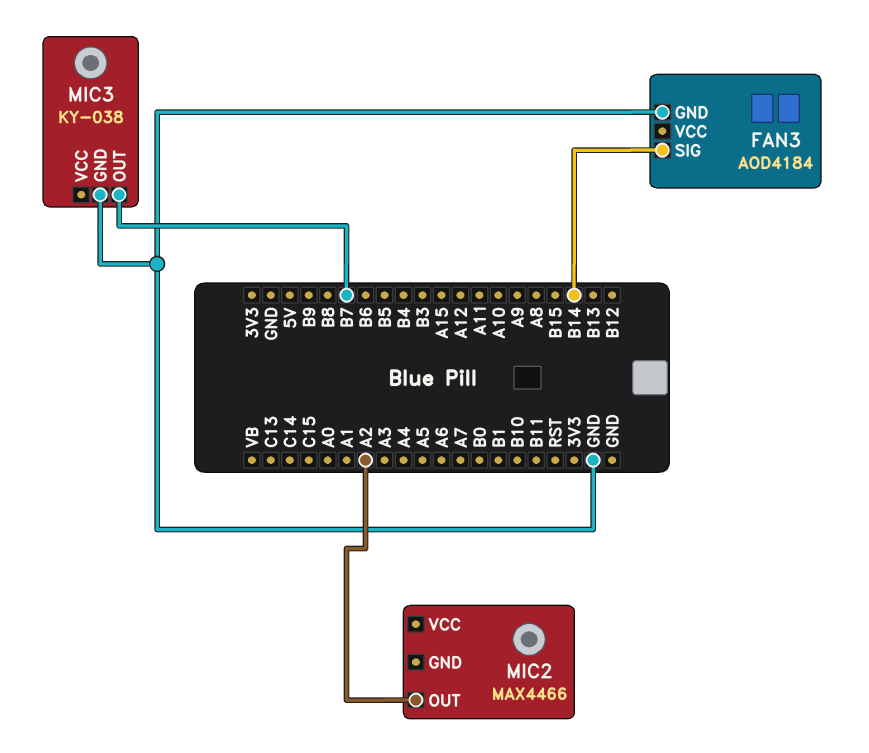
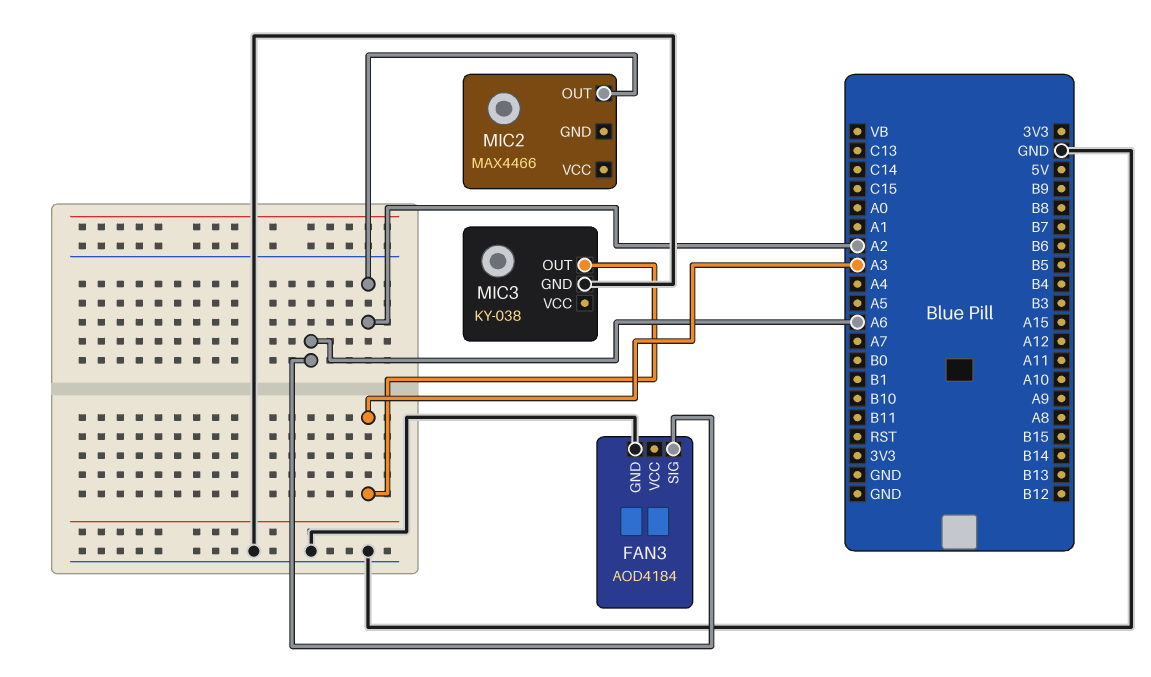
FAN3 pin SIG: B14 -> A6
MIC3 pin OUT: B7 -> A3

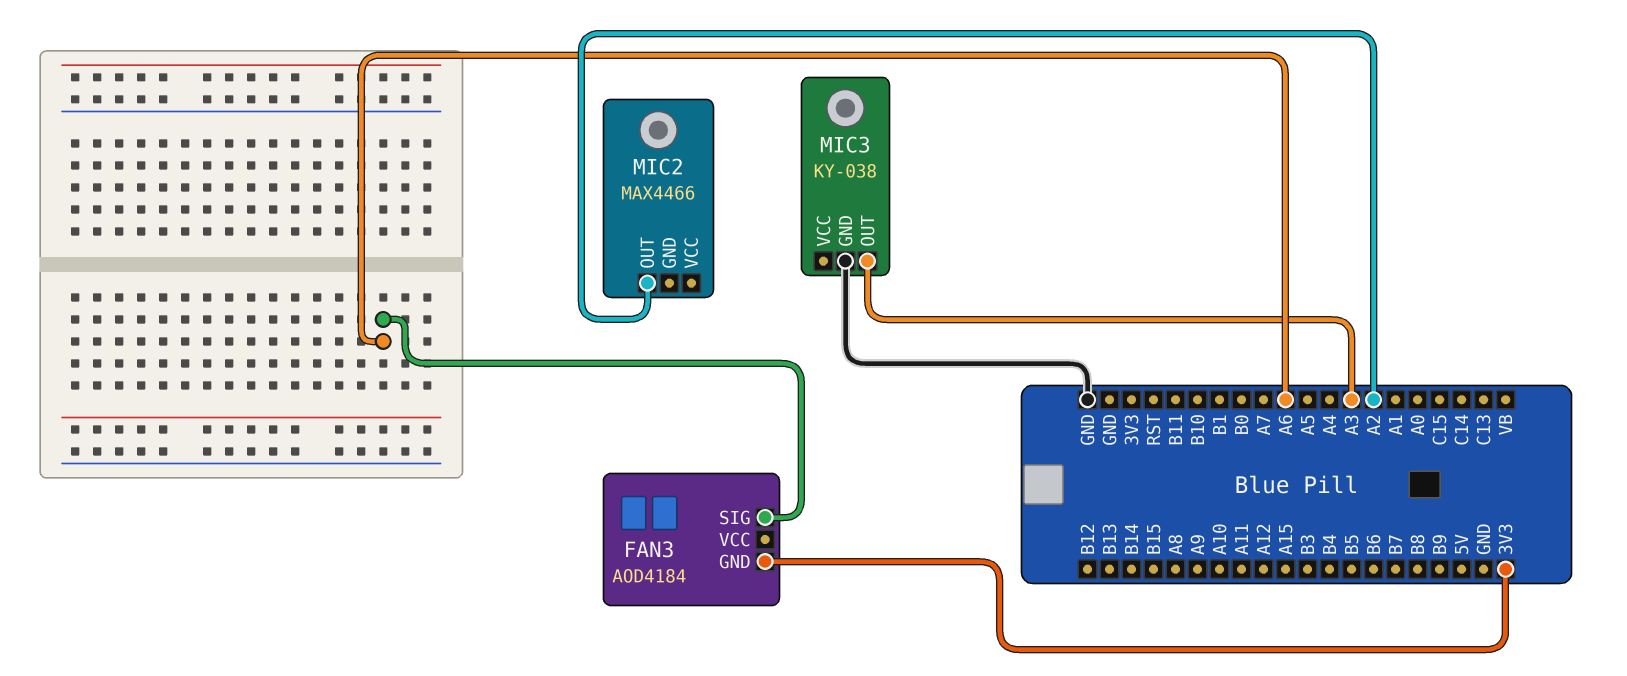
FAN3 pin GND: GND -> 3V3

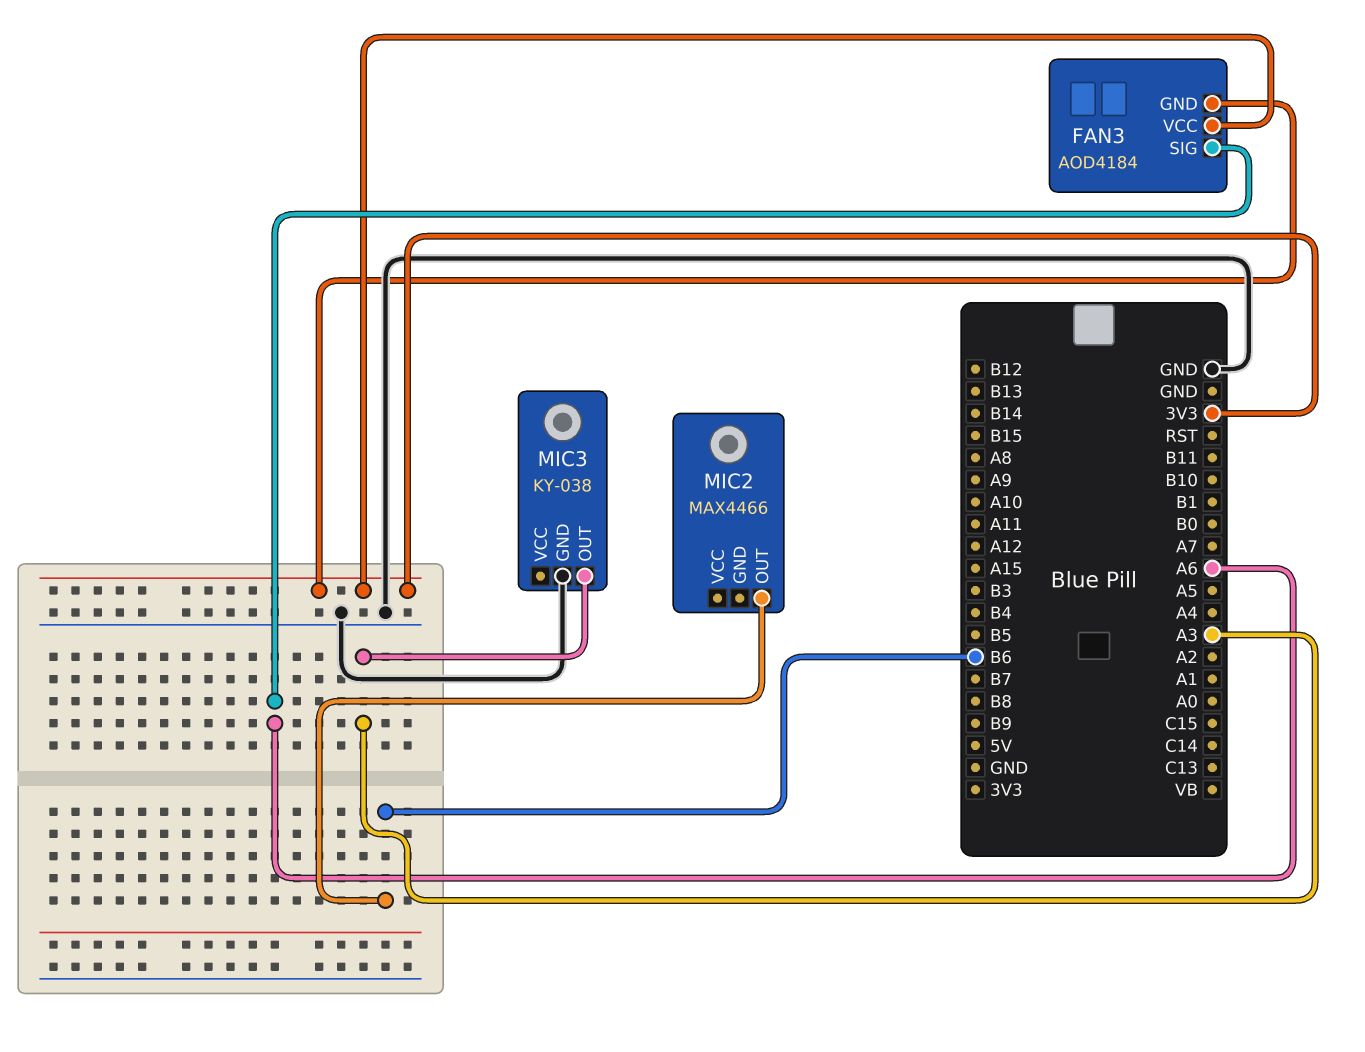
FAN3 pin VCC: none -> 3V3
MIC2 pin OUT: A2 -> B6

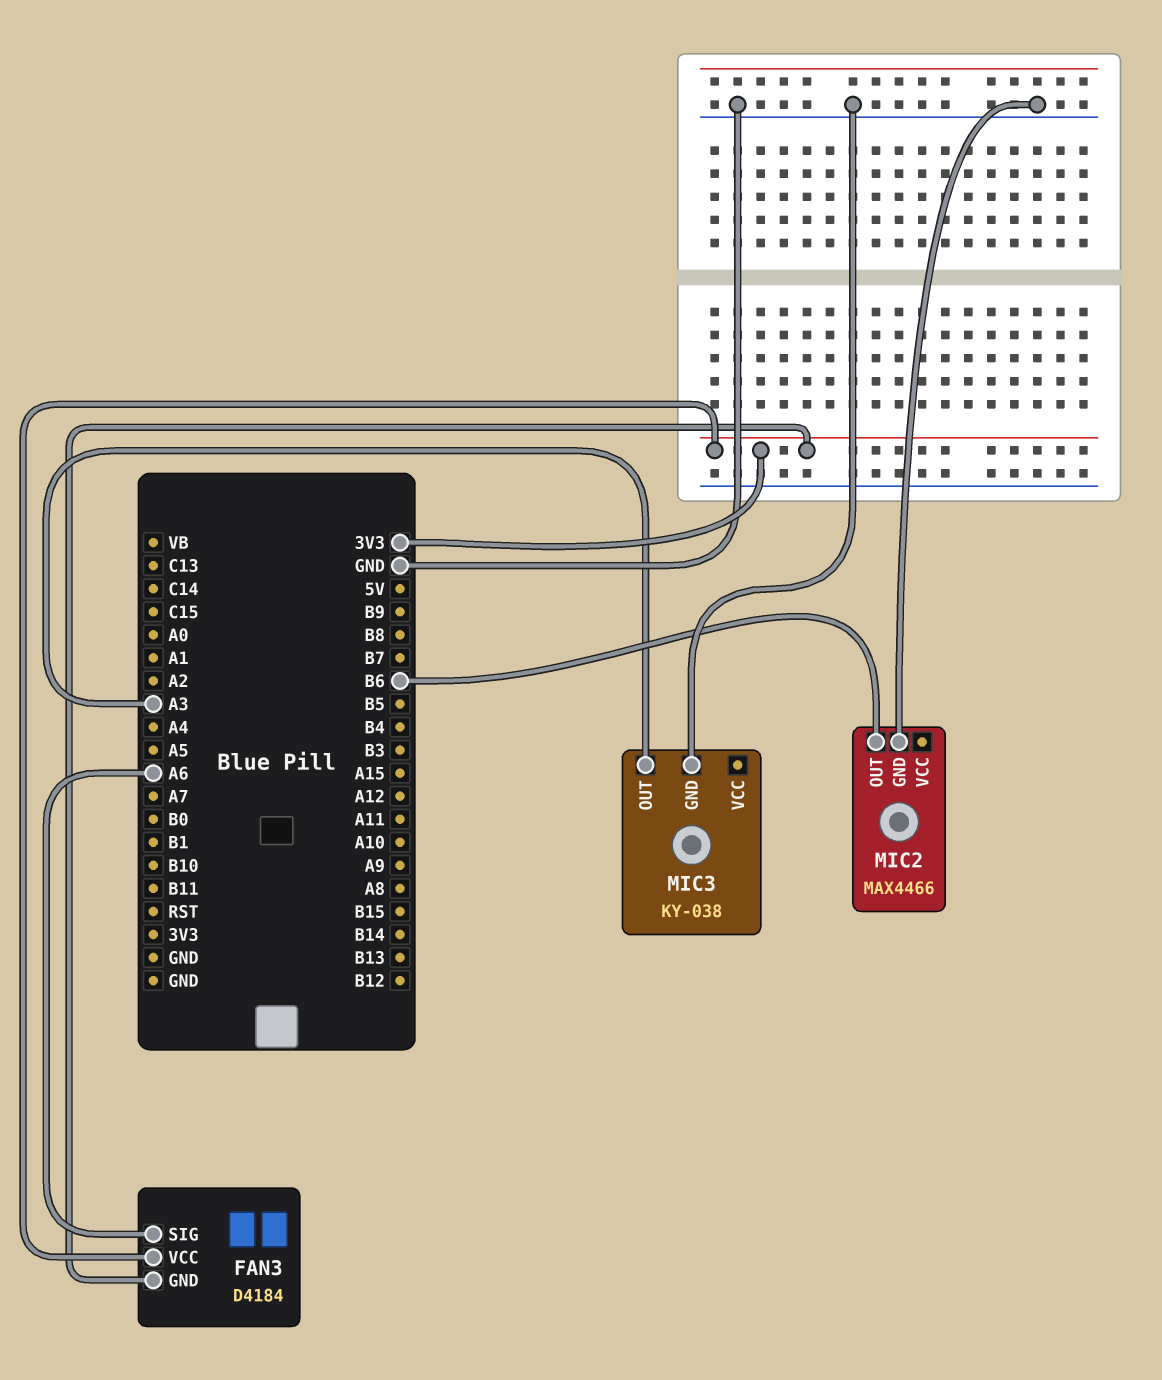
FAN3: AOD4184 -> D4184
MIC2 pin GND: none -> GND

